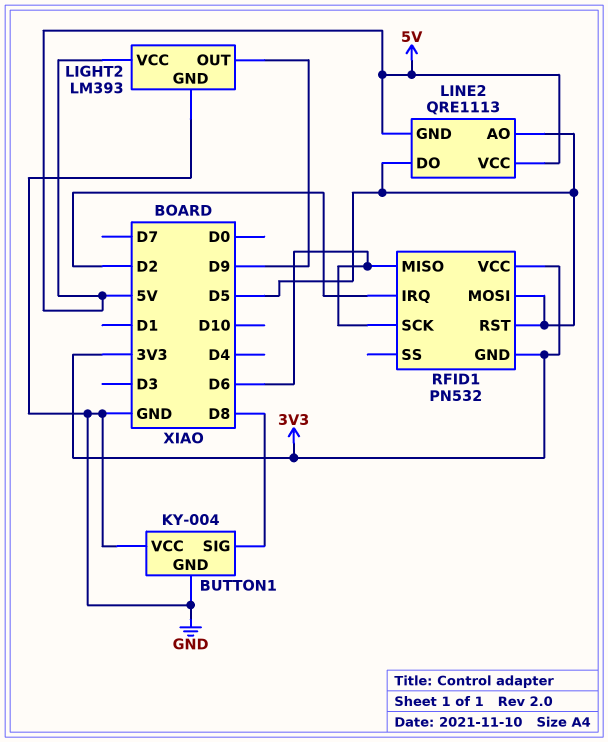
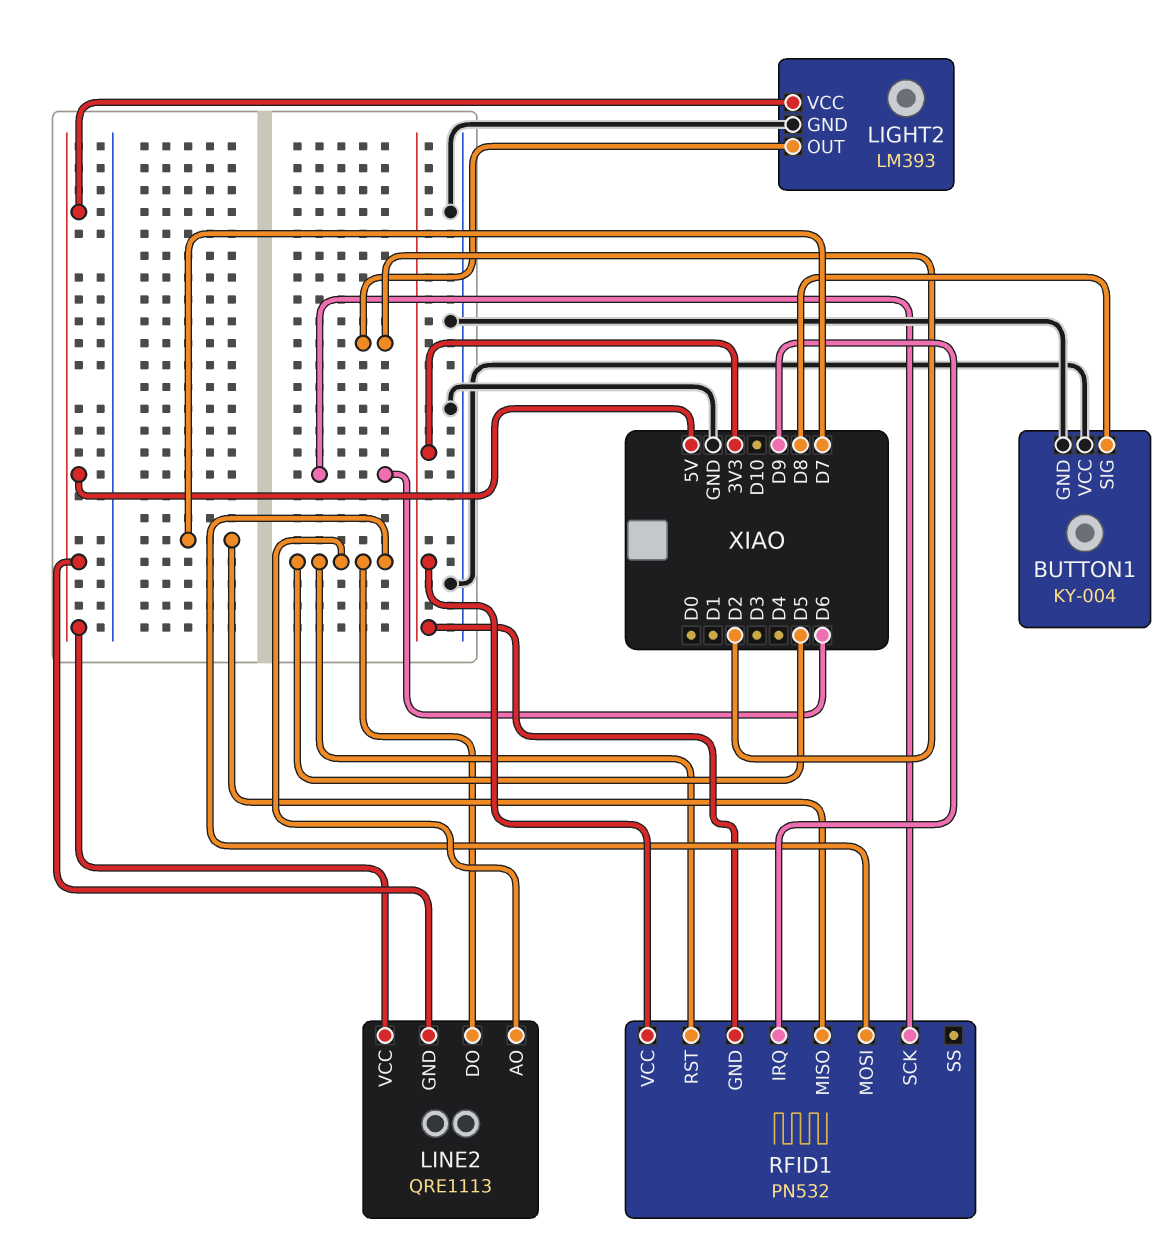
LIGHT2 pin OUT: D9 -> D2
RFID1 pin IRQ: D2 -> D9
RFID1 pin MISO: D6 -> D7

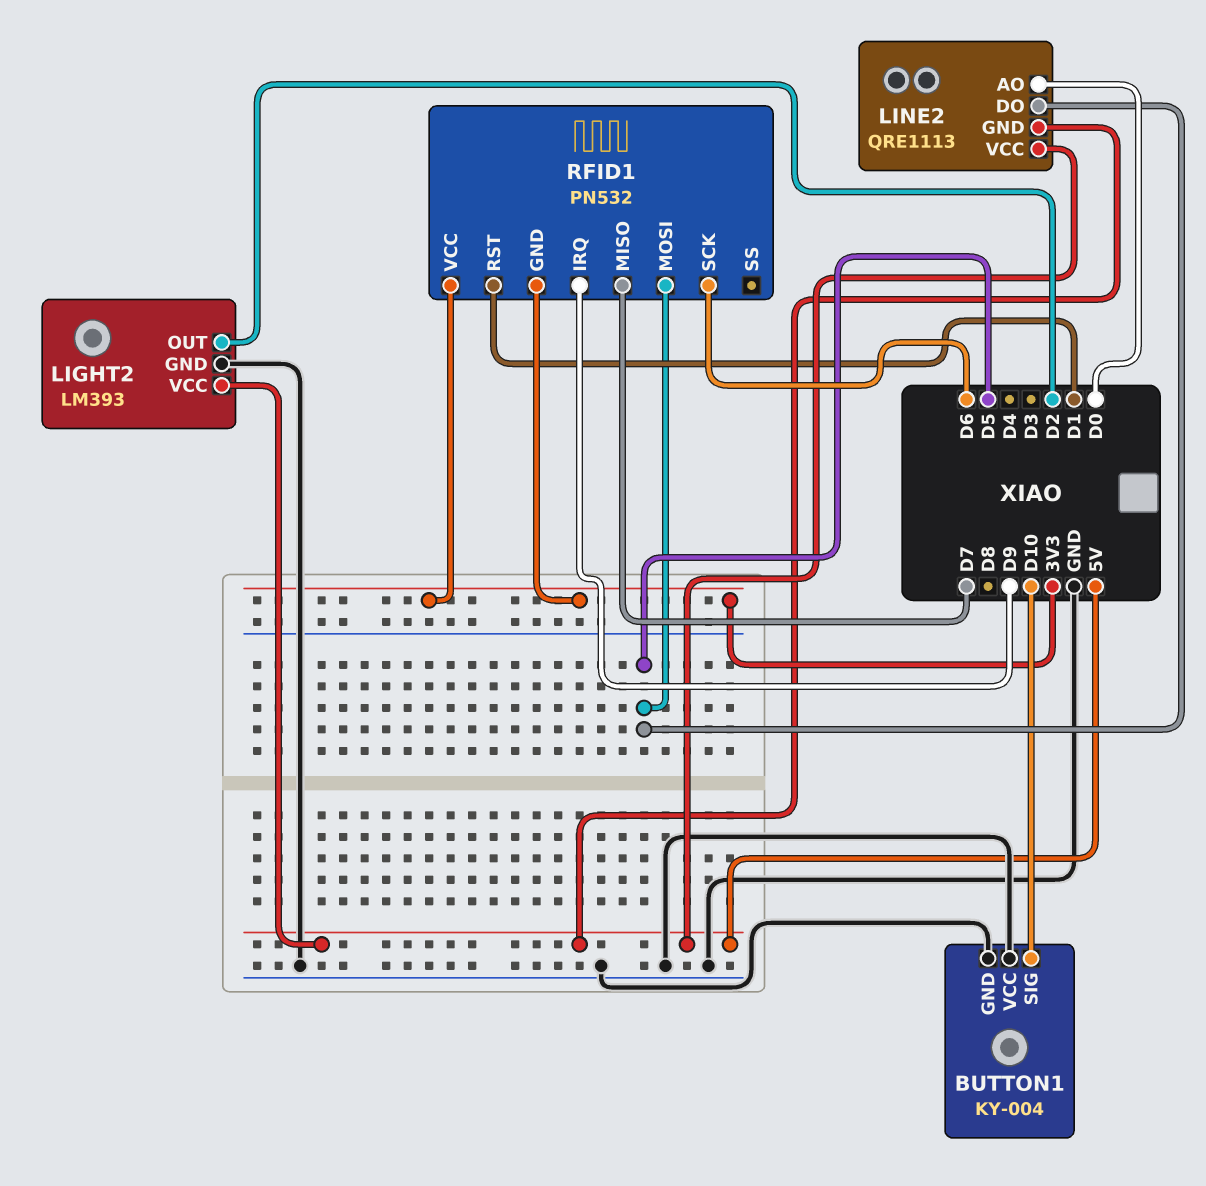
BUTTON1 pin SIG: D8 -> D10
LINE2 pin AO: D5 -> D0
RFID1 pin RST: D5 -> D1

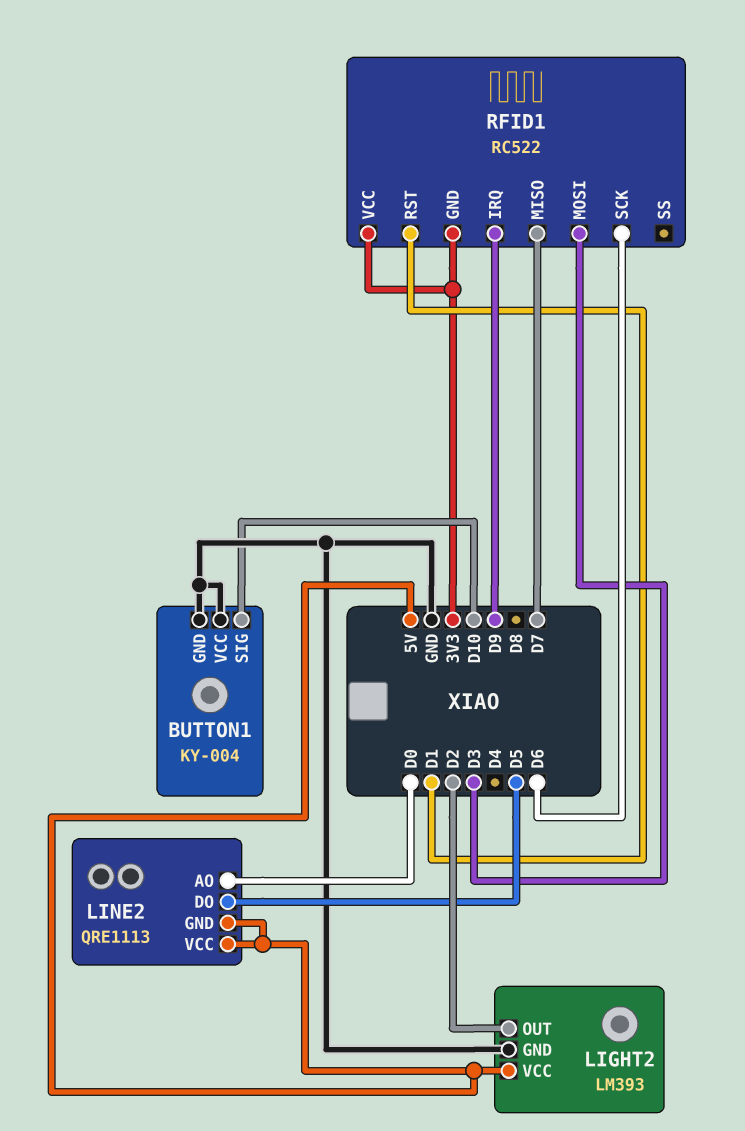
RFID1: PN532 -> RC522
RFID1 pin MOSI: D5 -> D3

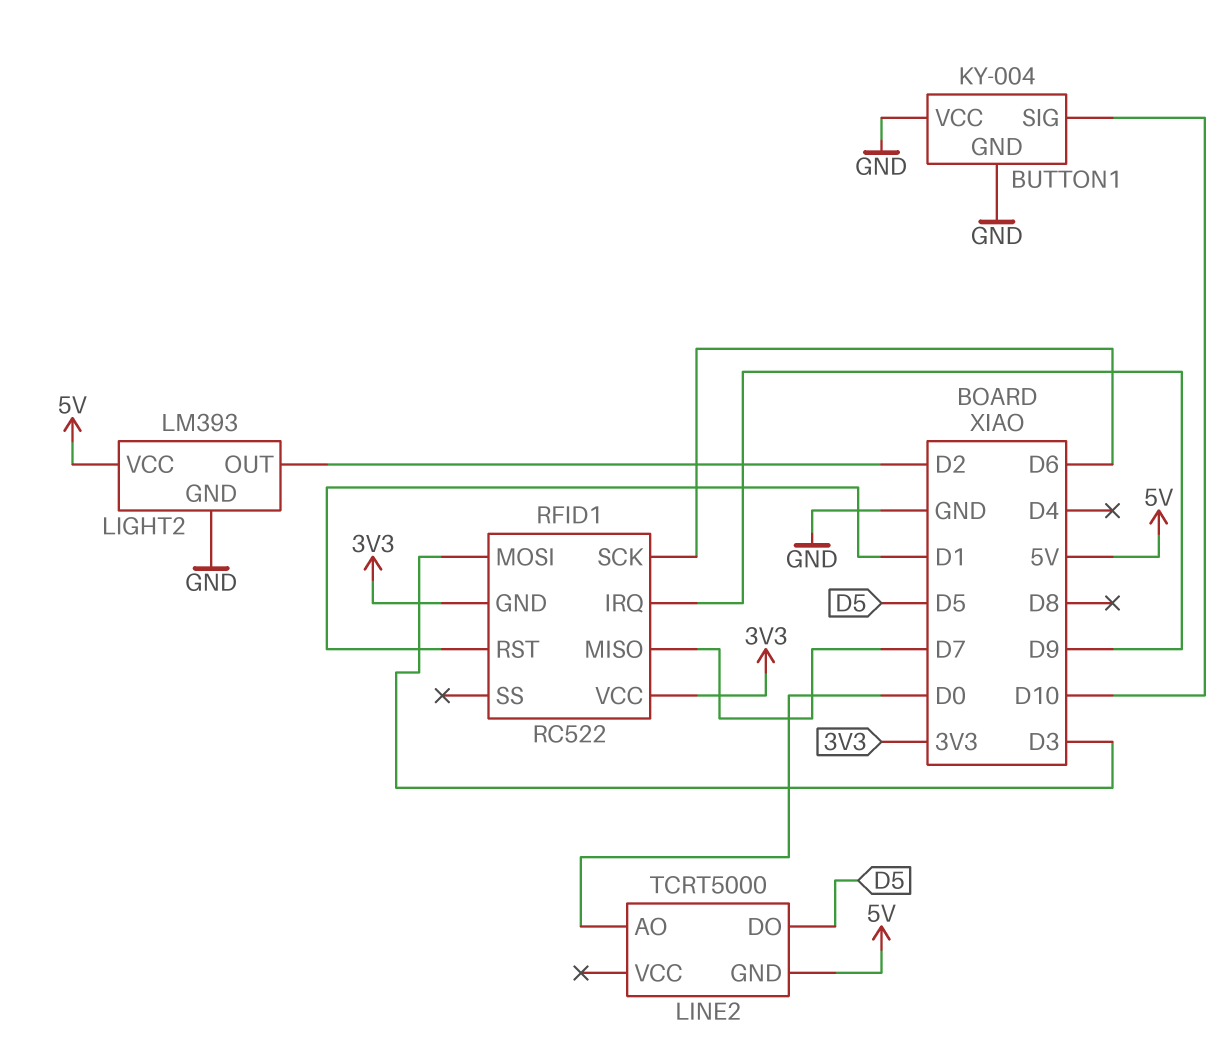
LINE2: QRE1113 -> TCRT5000
LINE2 pin VCC: 5V -> none

